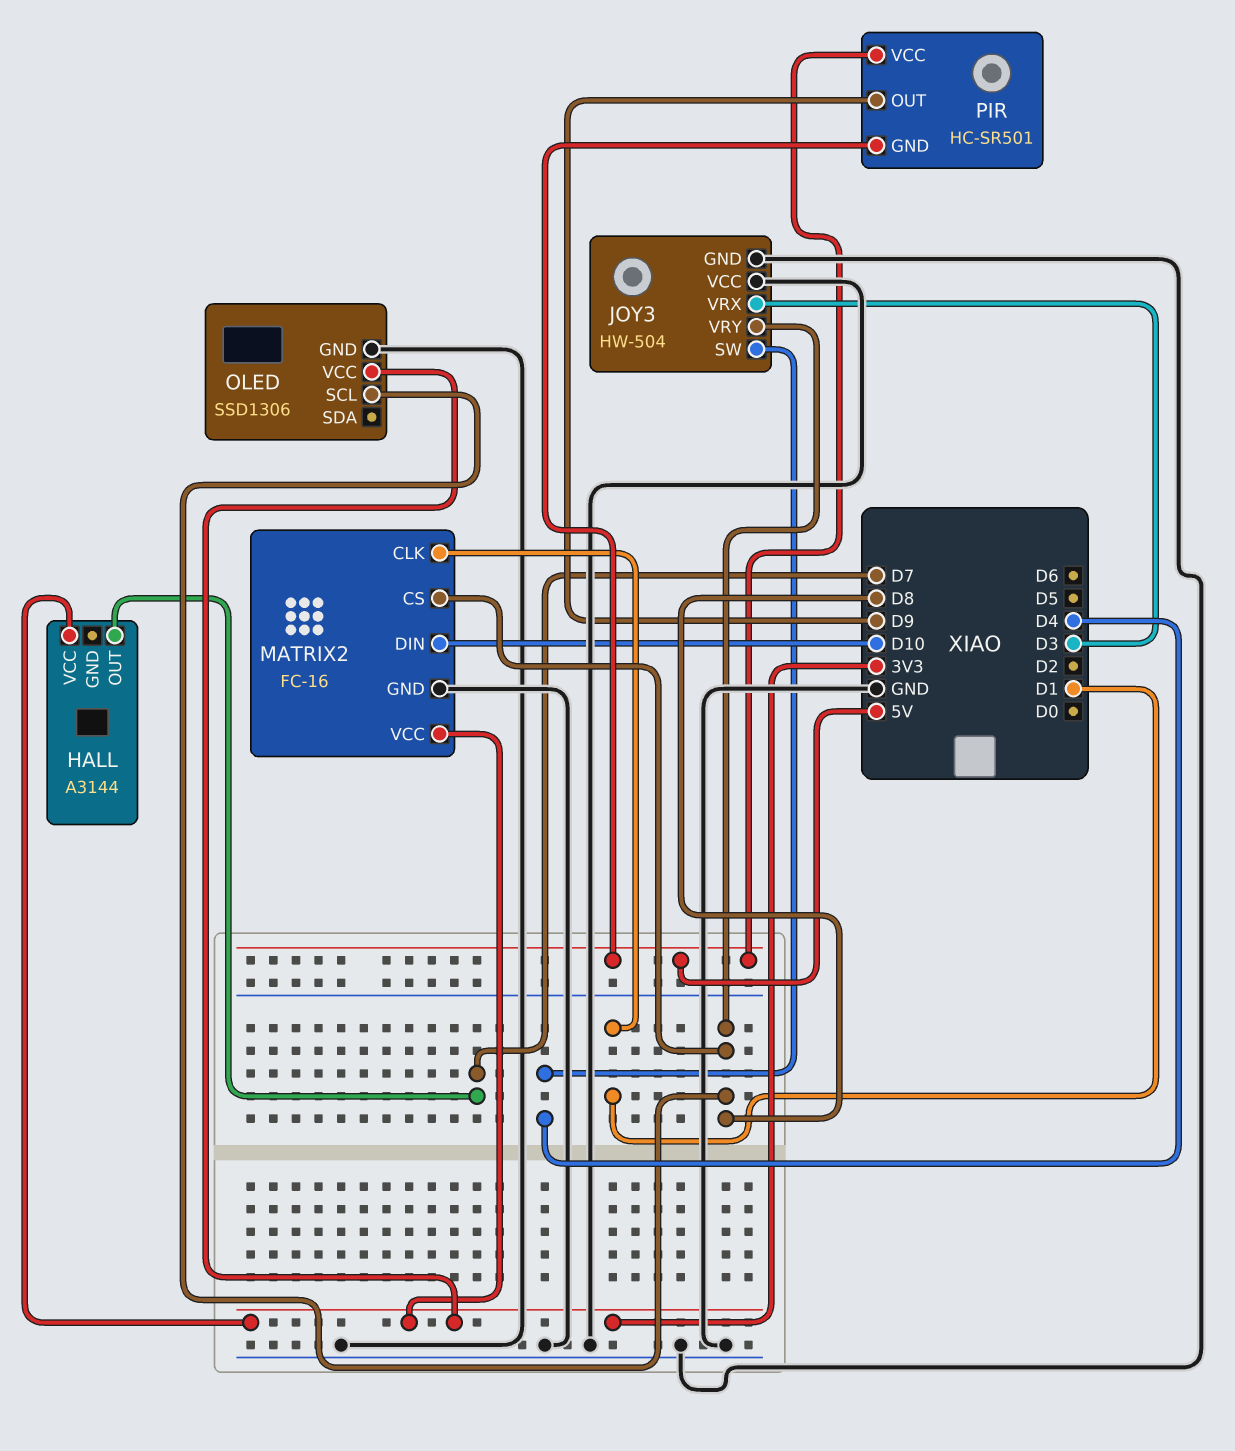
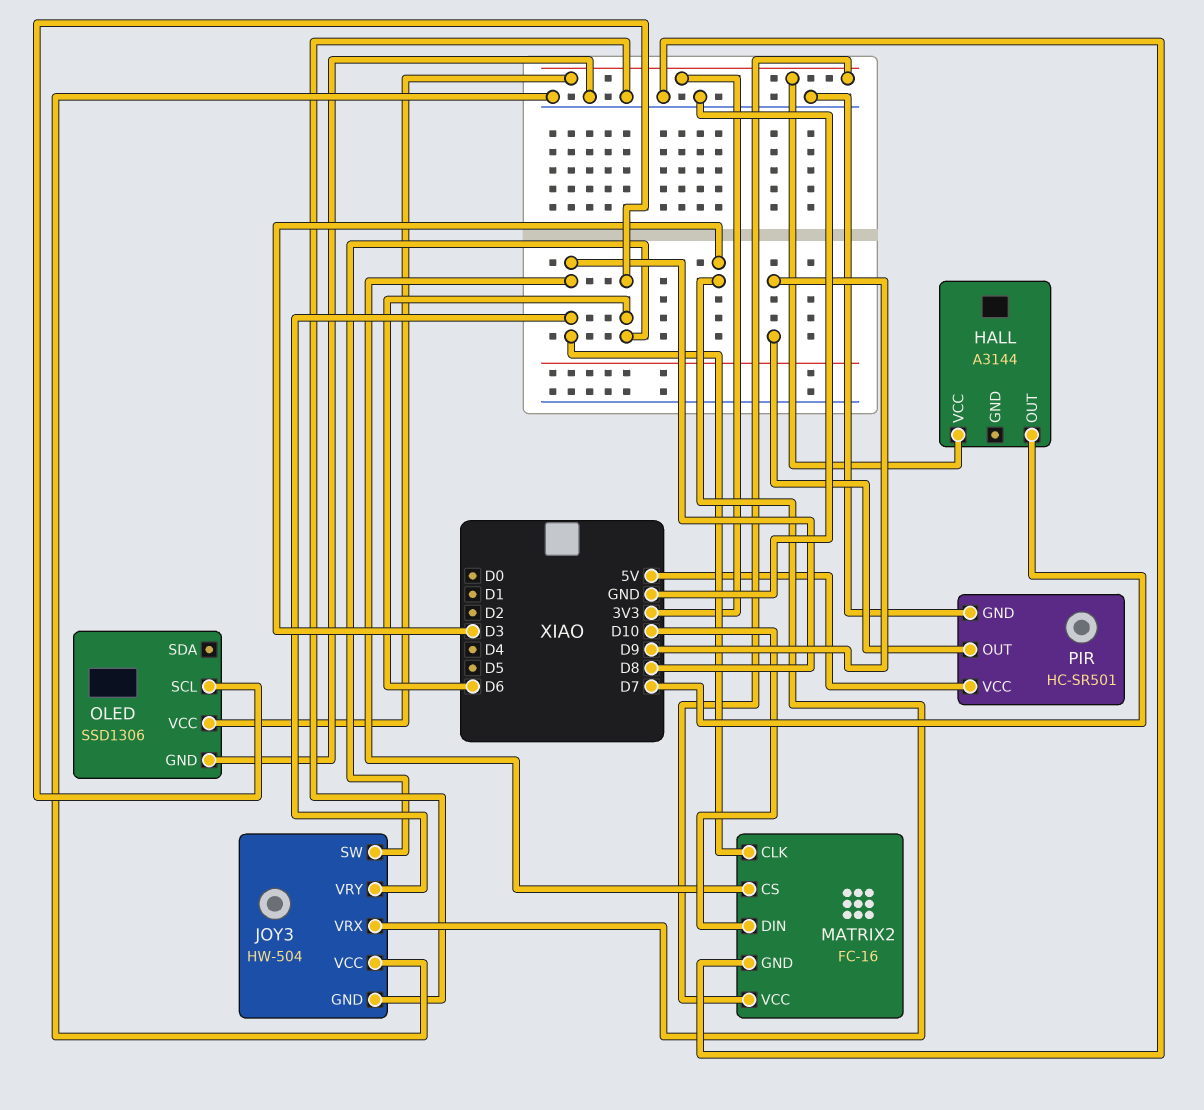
JOY3 pin SW: D4 -> D6
MATRIX2 pin CLK: D1 -> D8
OLED pin SCL: D8 -> D6
PIR pin GND: 5V -> GND

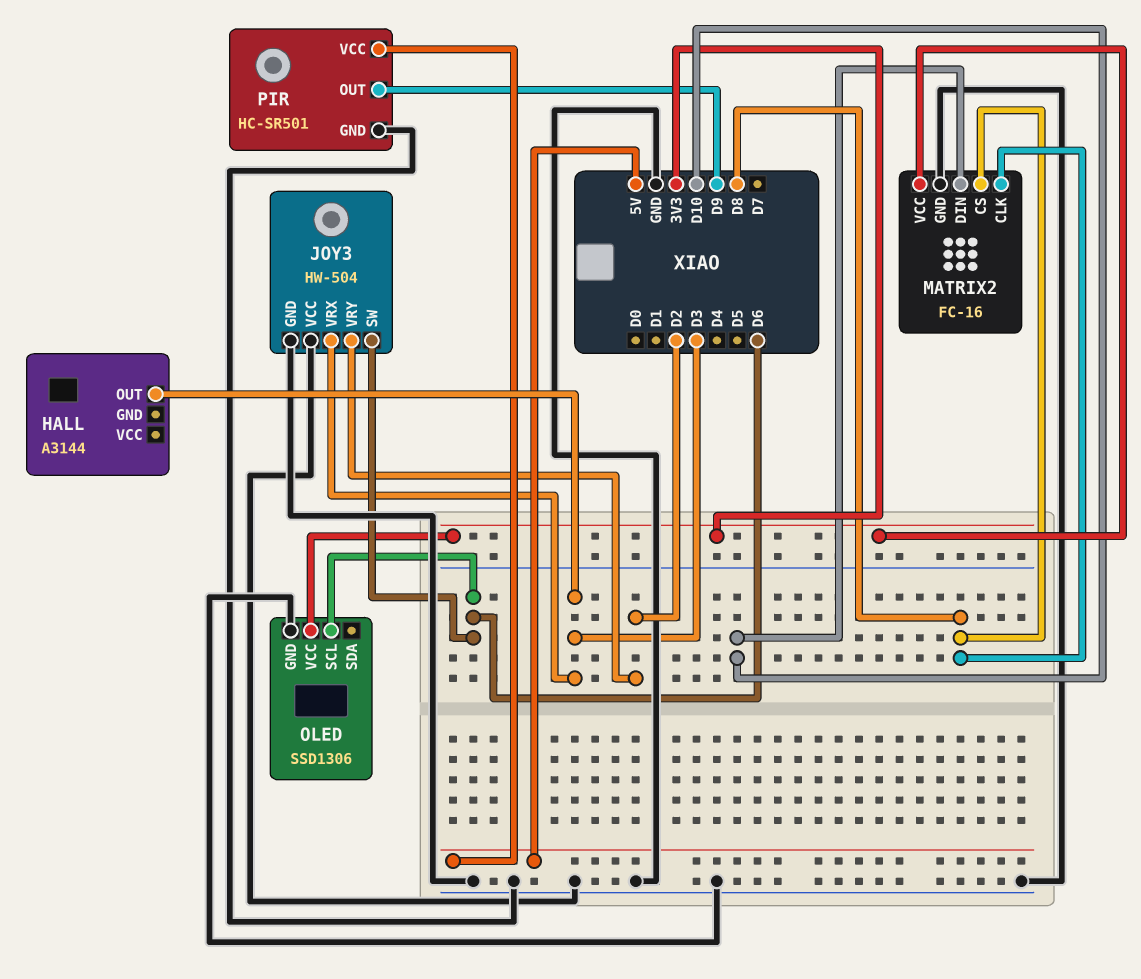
HALL pin OUT: D7 -> D3
HALL pin VCC: 3V3 -> none
JOY3 pin VRY: D8 -> D2

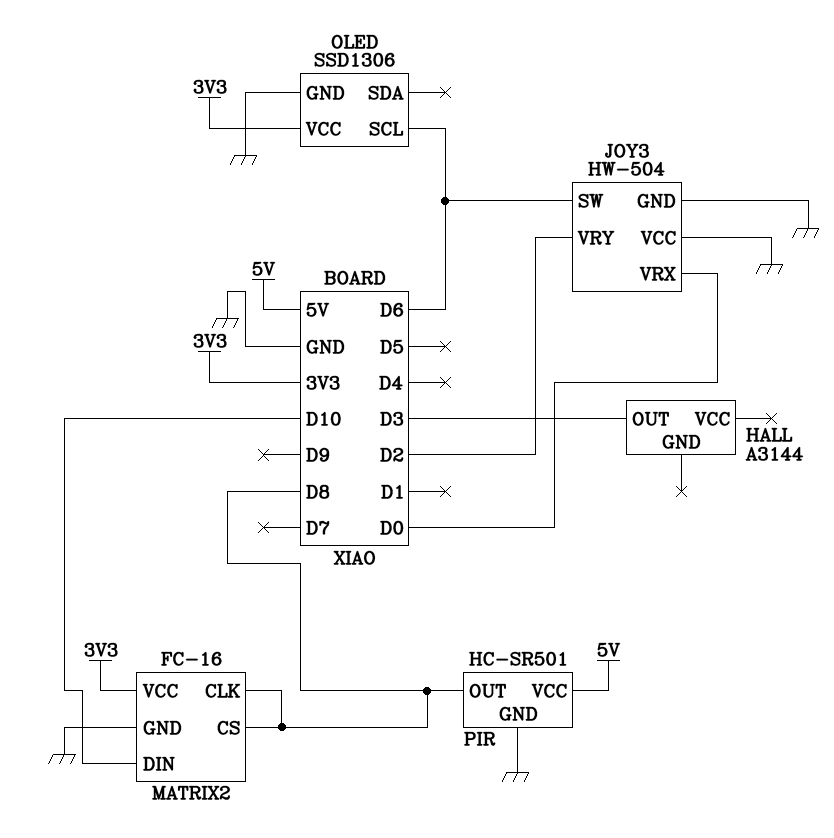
JOY3 pin VRX: D3 -> D0
PIR pin OUT: D9 -> D8

